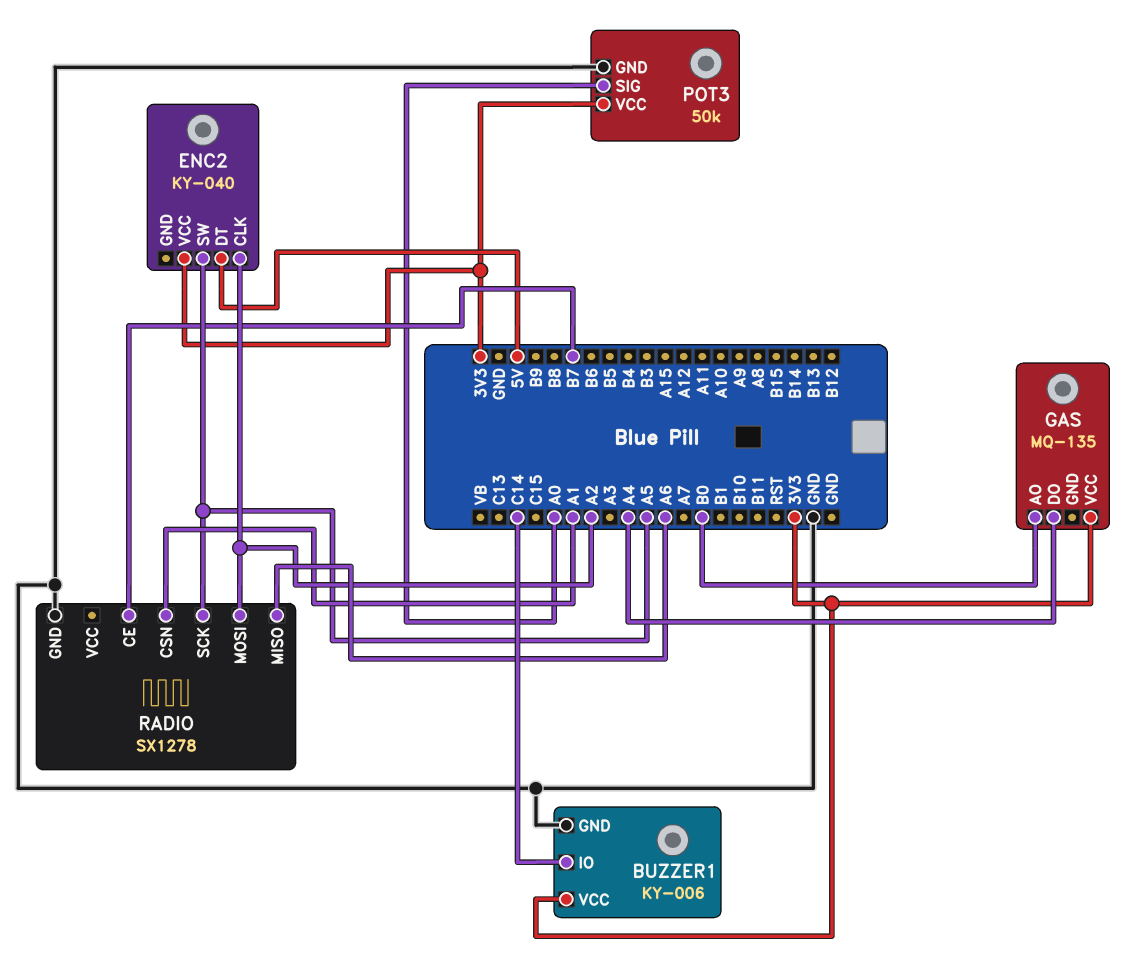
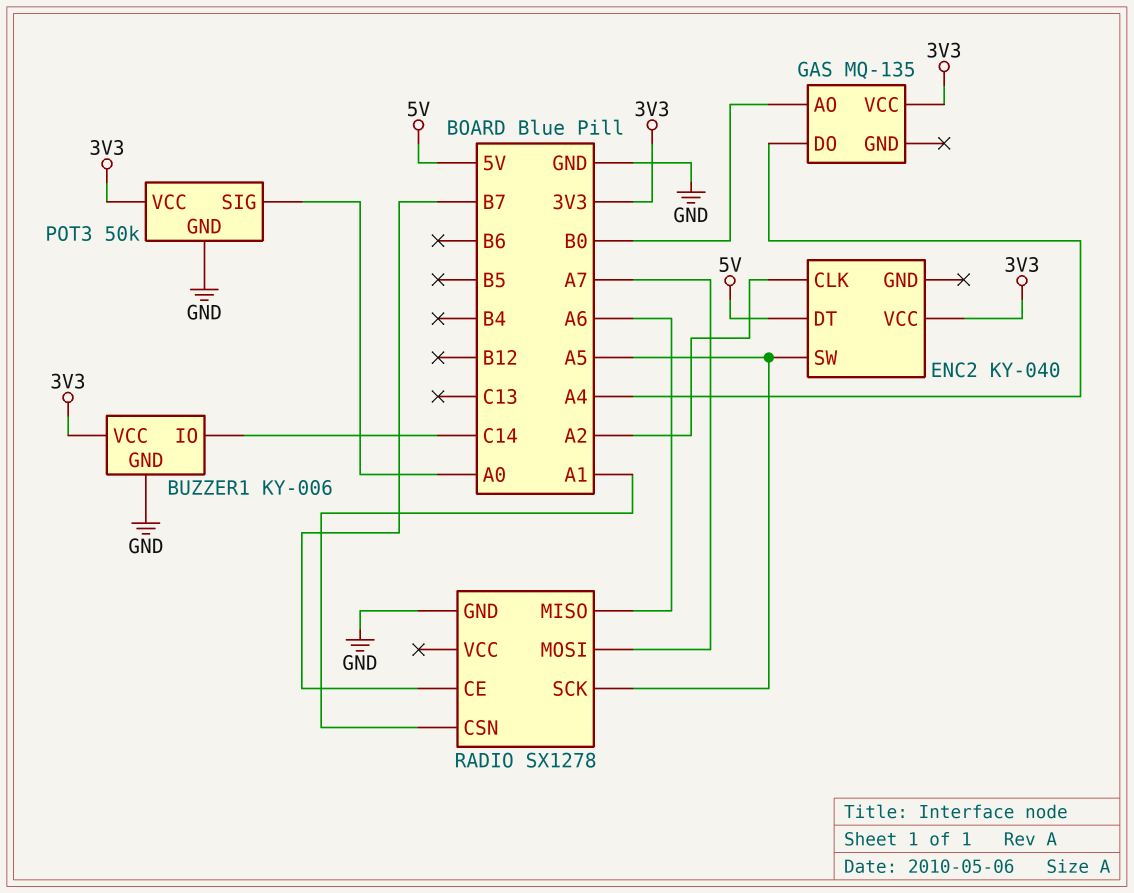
RADIO pin MOSI: A2 -> A7

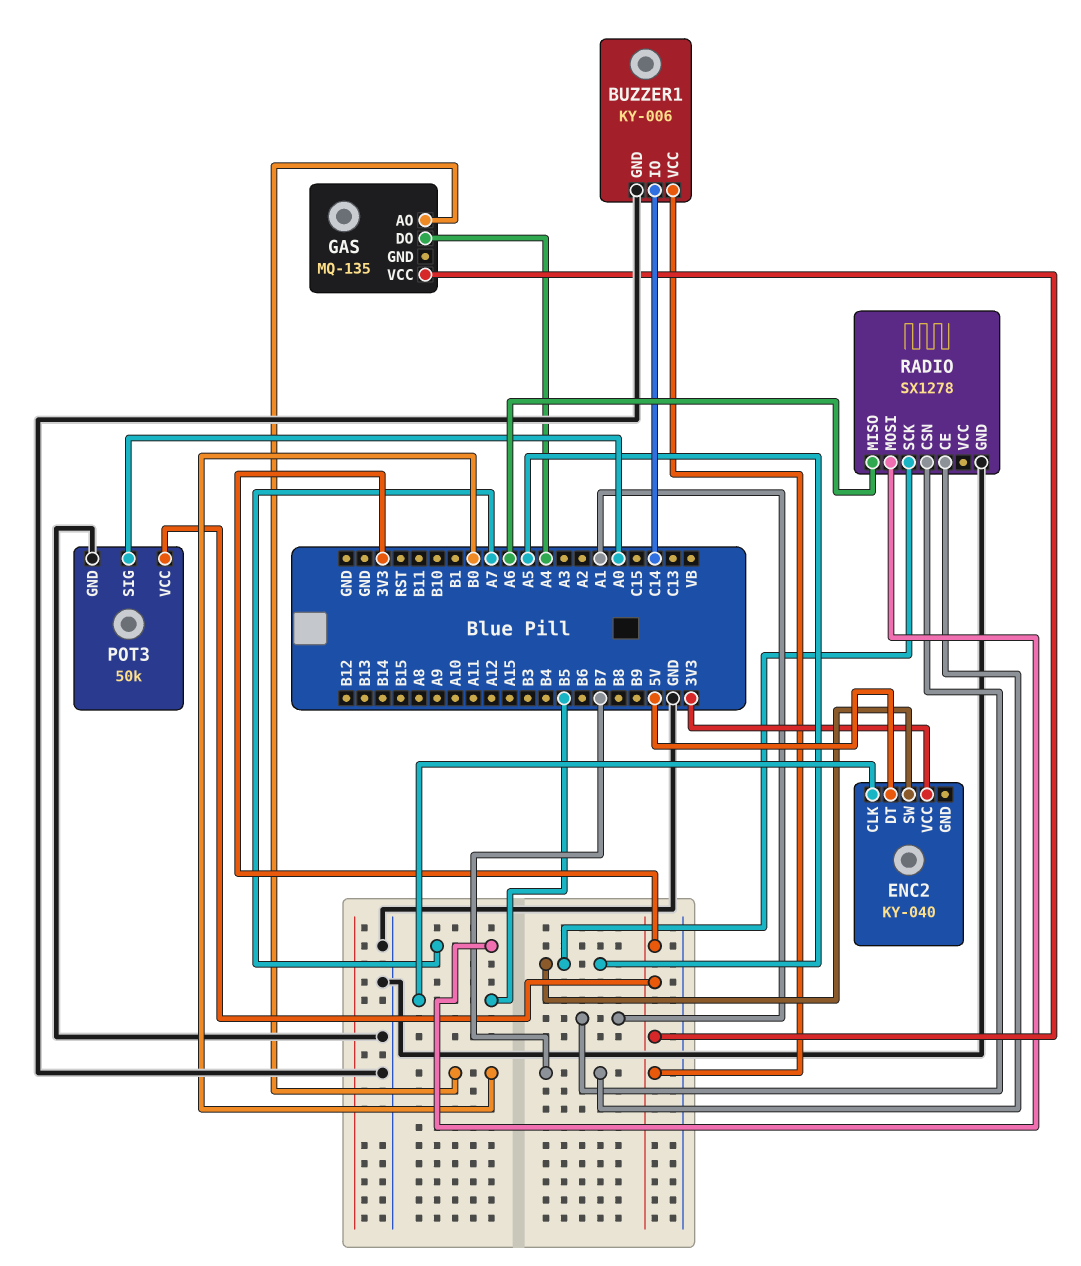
ENC2 pin CLK: A2 -> B5

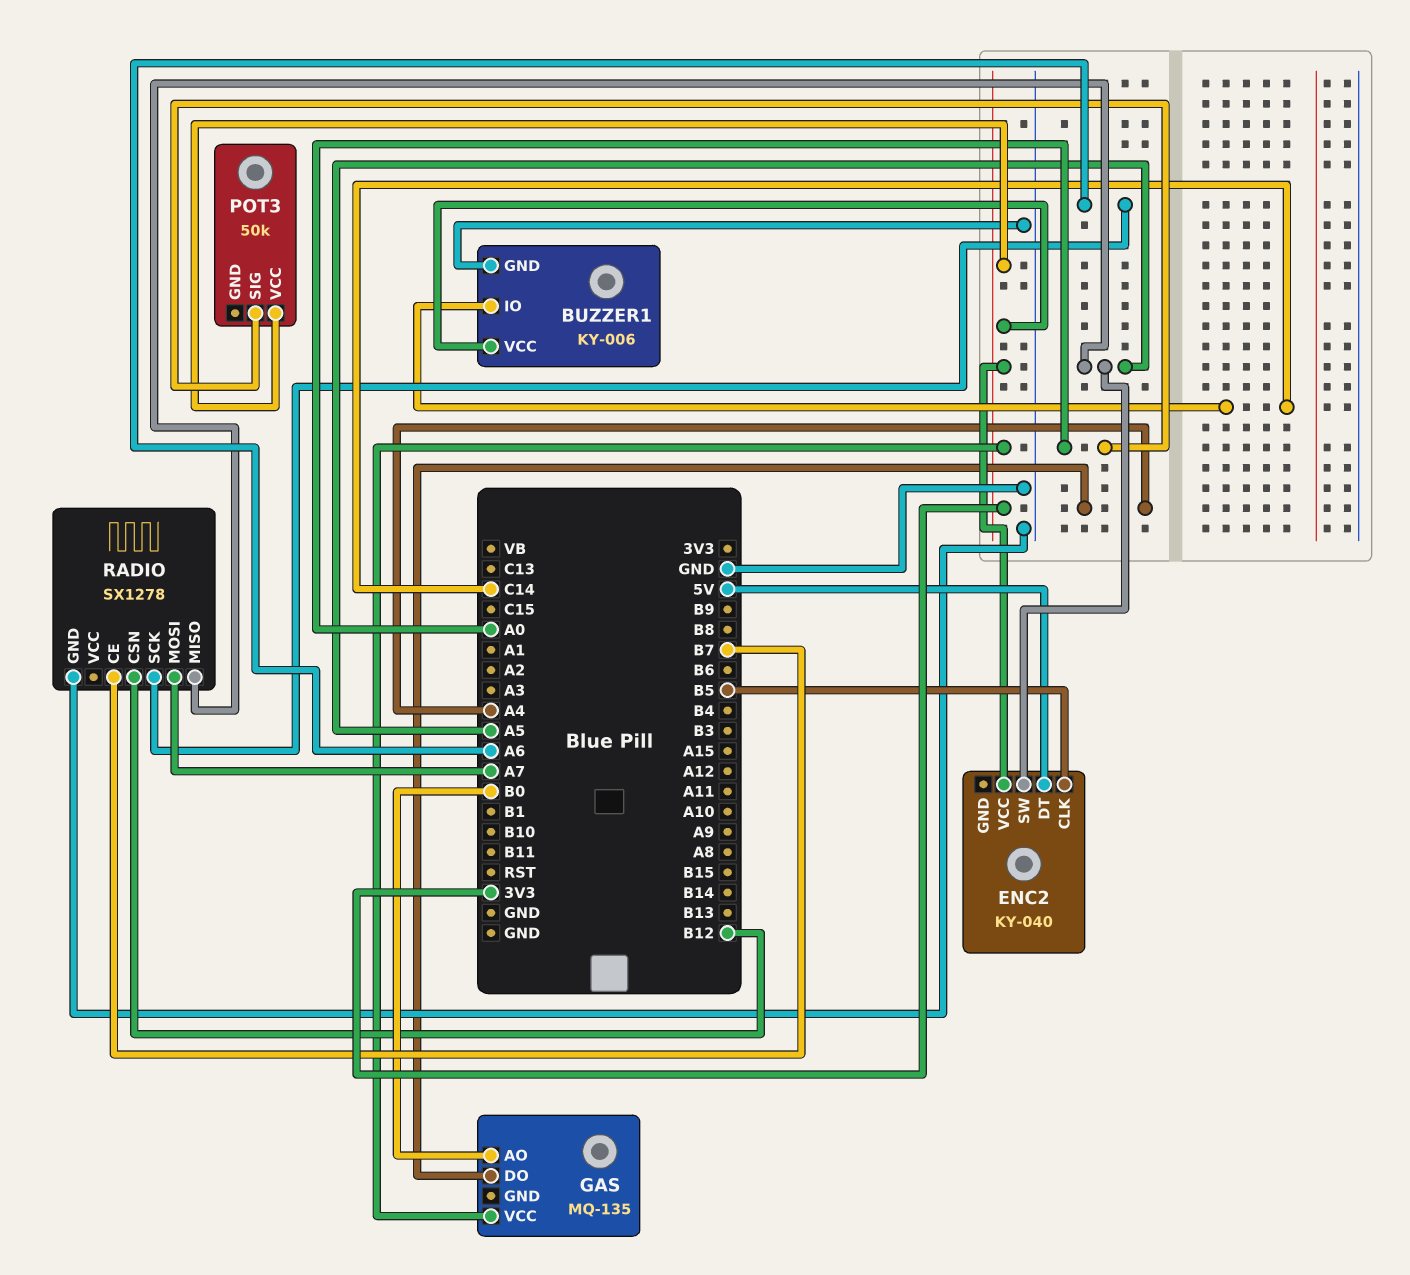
POT3 pin GND: GND -> none
RADIO pin CSN: A1 -> B12
RADIO pin MISO: A6 -> A5
RADIO pin SCK: A5 -> A6

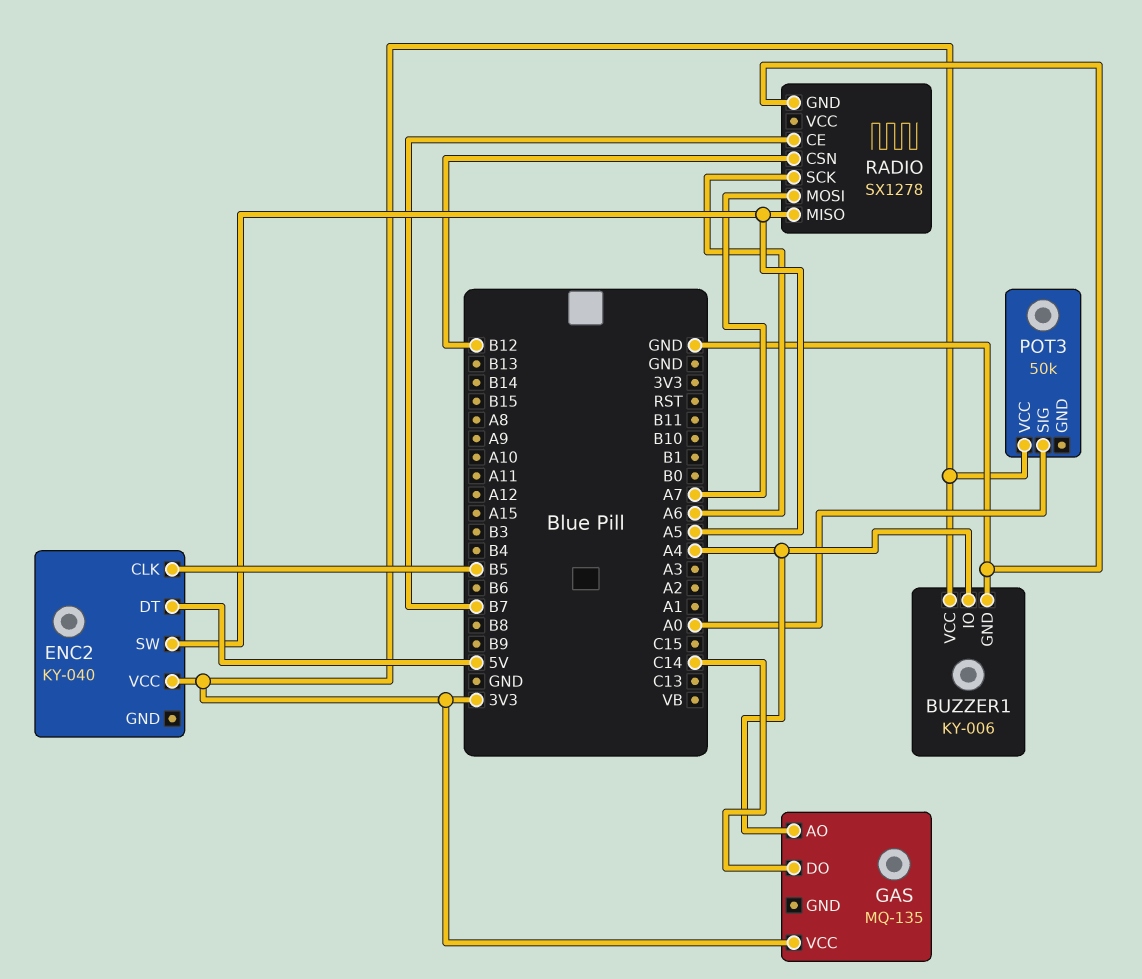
BUZZER1 pin IO: C14 -> A4
GAS pin AO: B0 -> A4
GAS pin DO: A4 -> C14

